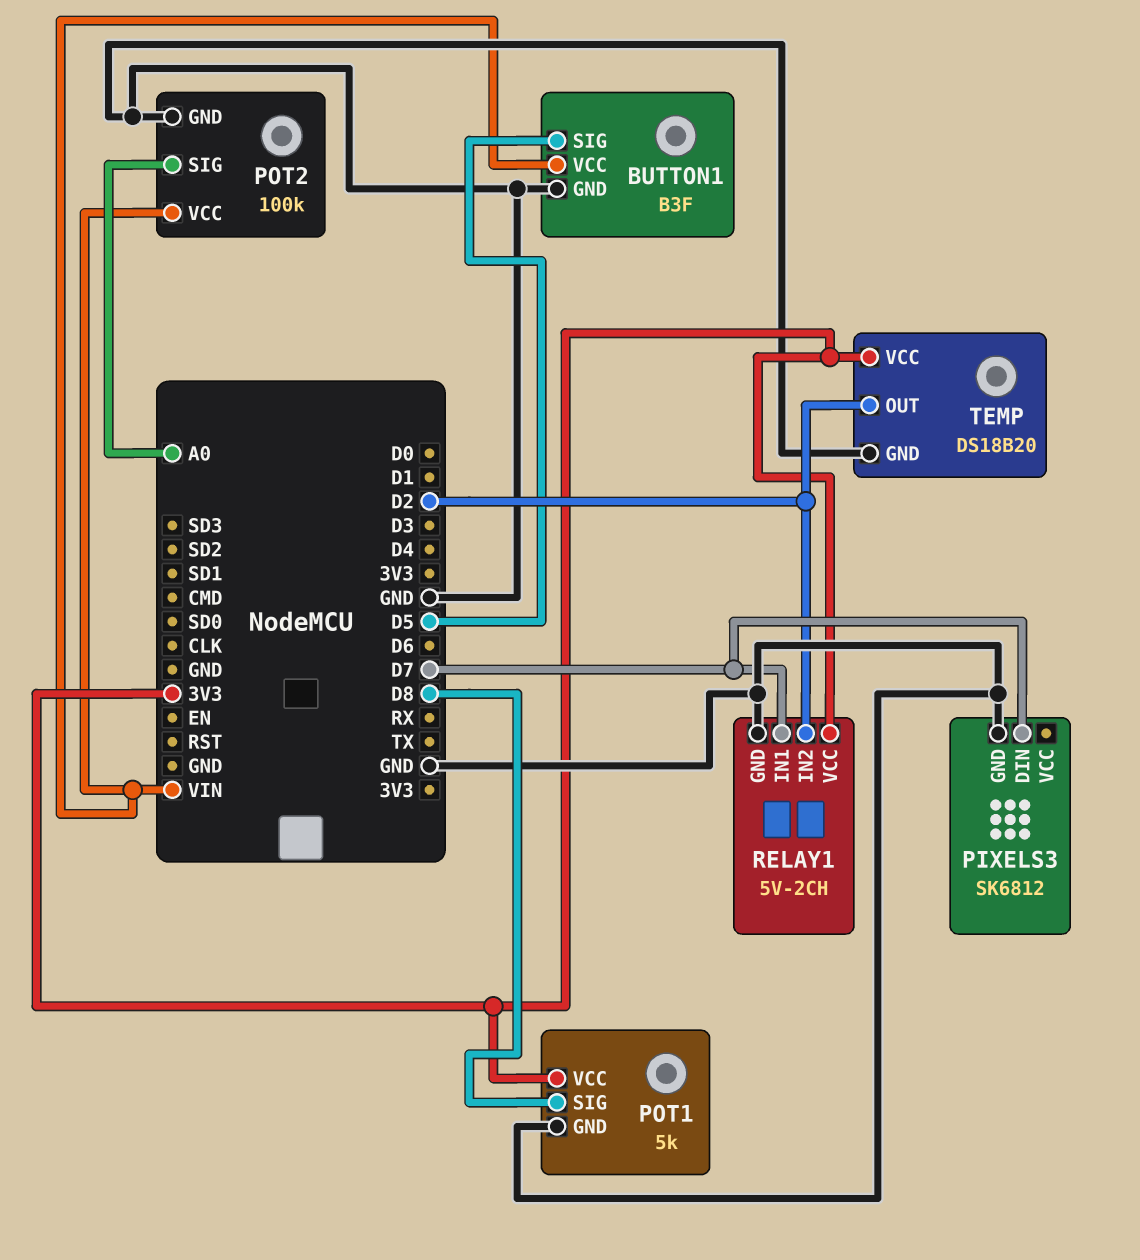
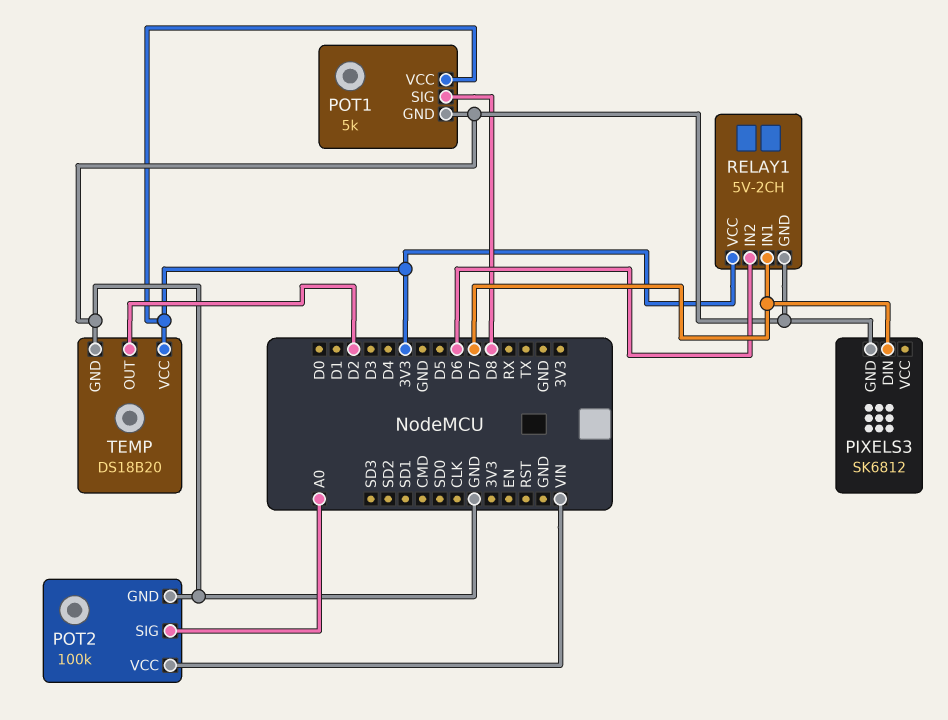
BUTTON1: B3F -> none
BUTTON1 pin GND: GND -> none
BUTTON1 pin SIG: D5 -> none
BUTTON1 pin VCC: VIN -> none
RELAY1 pin IN2: D2 -> D6

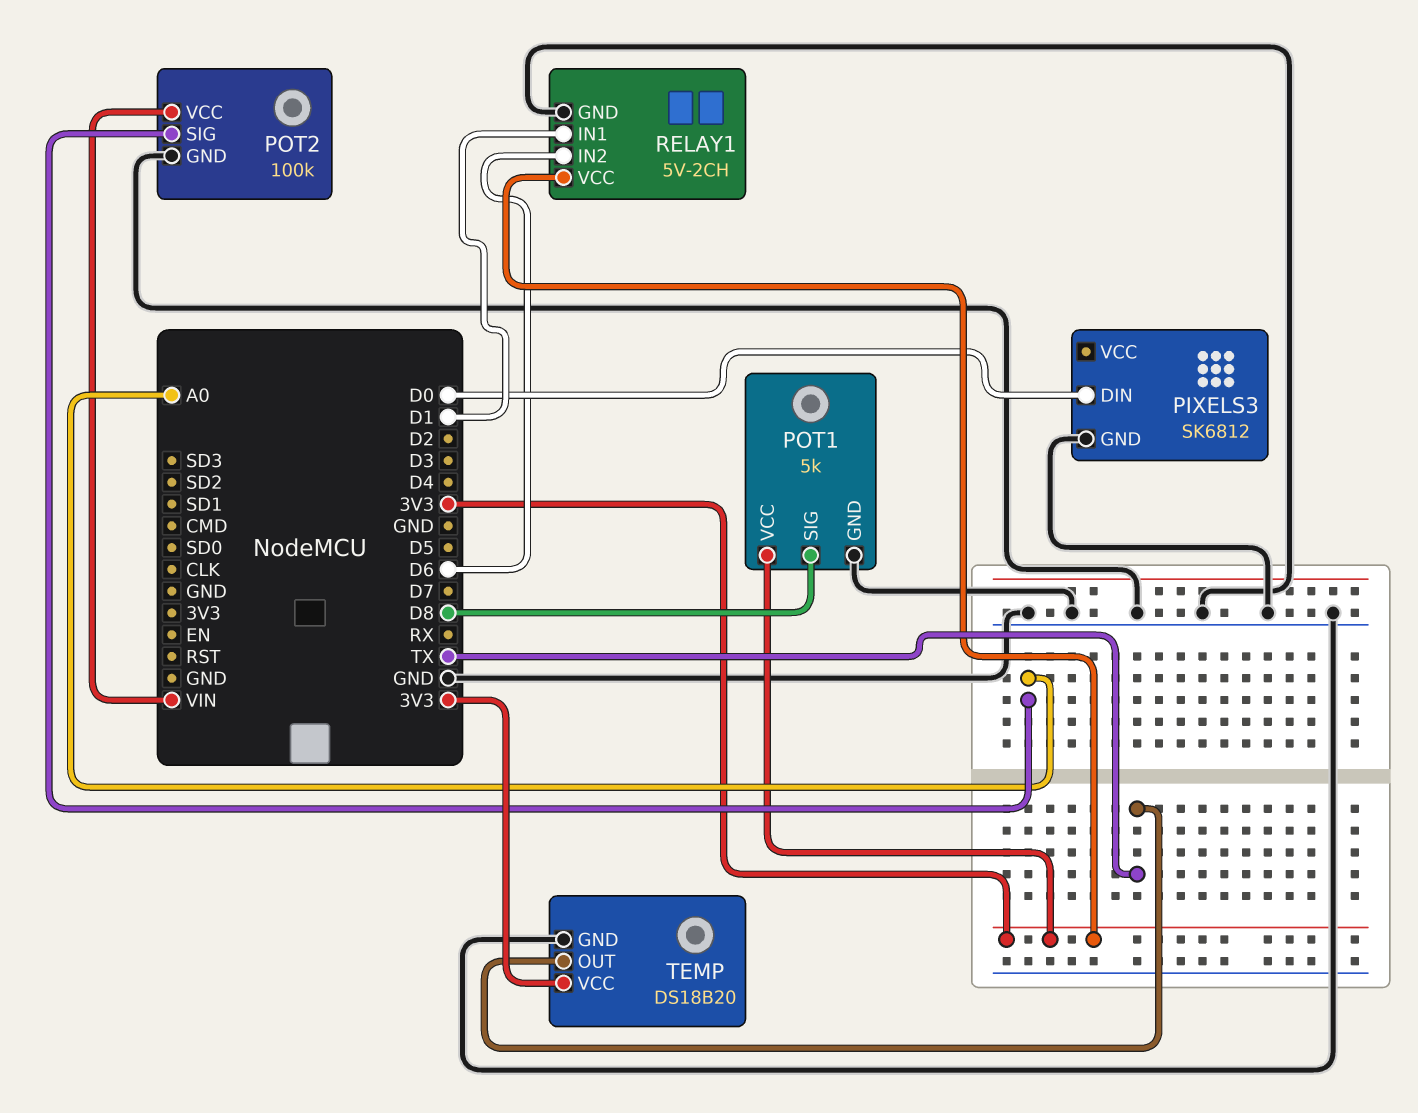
PIXELS3 pin DIN: D7 -> D0
RELAY1 pin IN1: D7 -> D1
TEMP pin OUT: D2 -> TX

